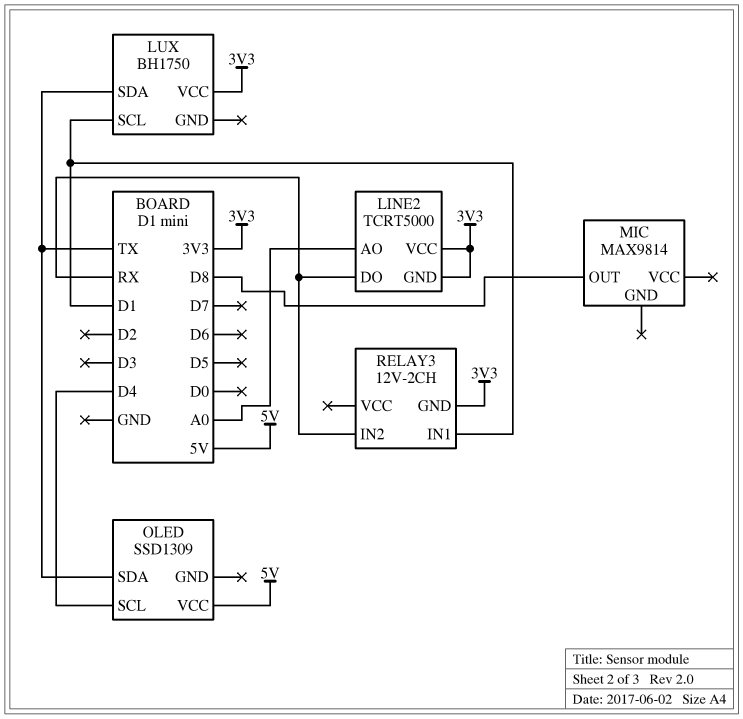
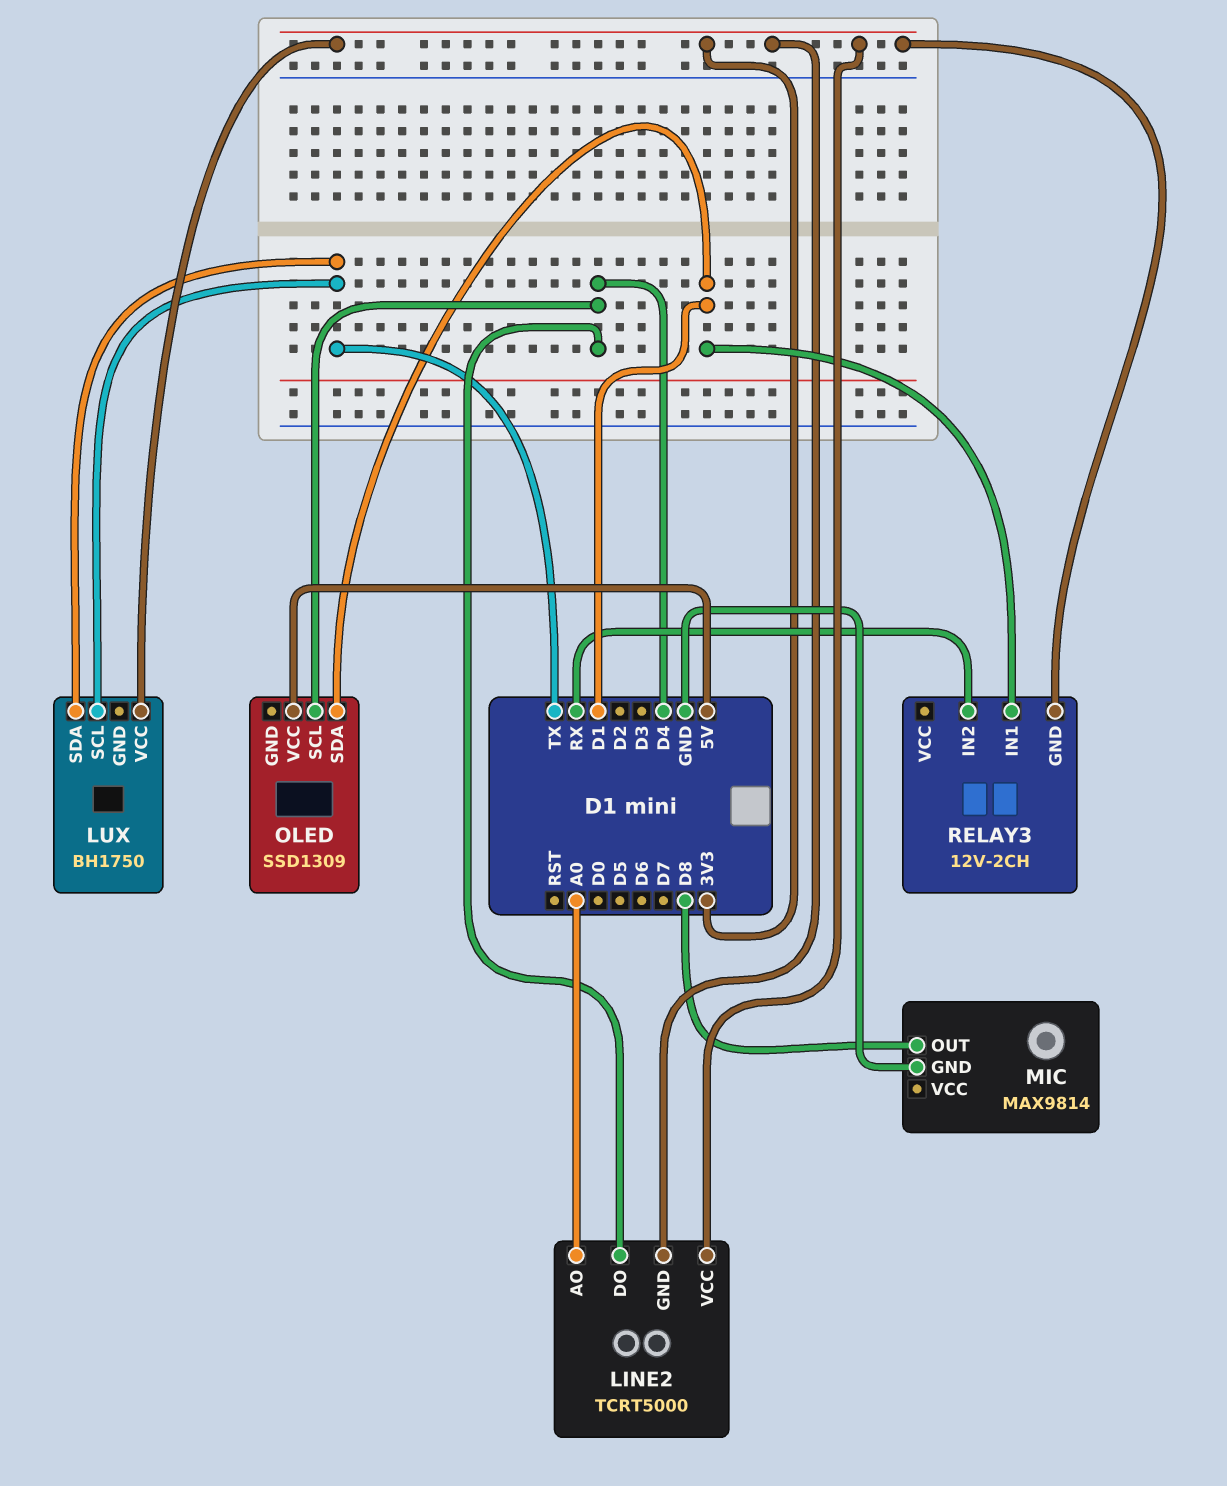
LINE2 pin DO: RX -> D4
LUX pin SCL: D1 -> TX
MIC pin GND: none -> GND
OLED pin SDA: TX -> D1

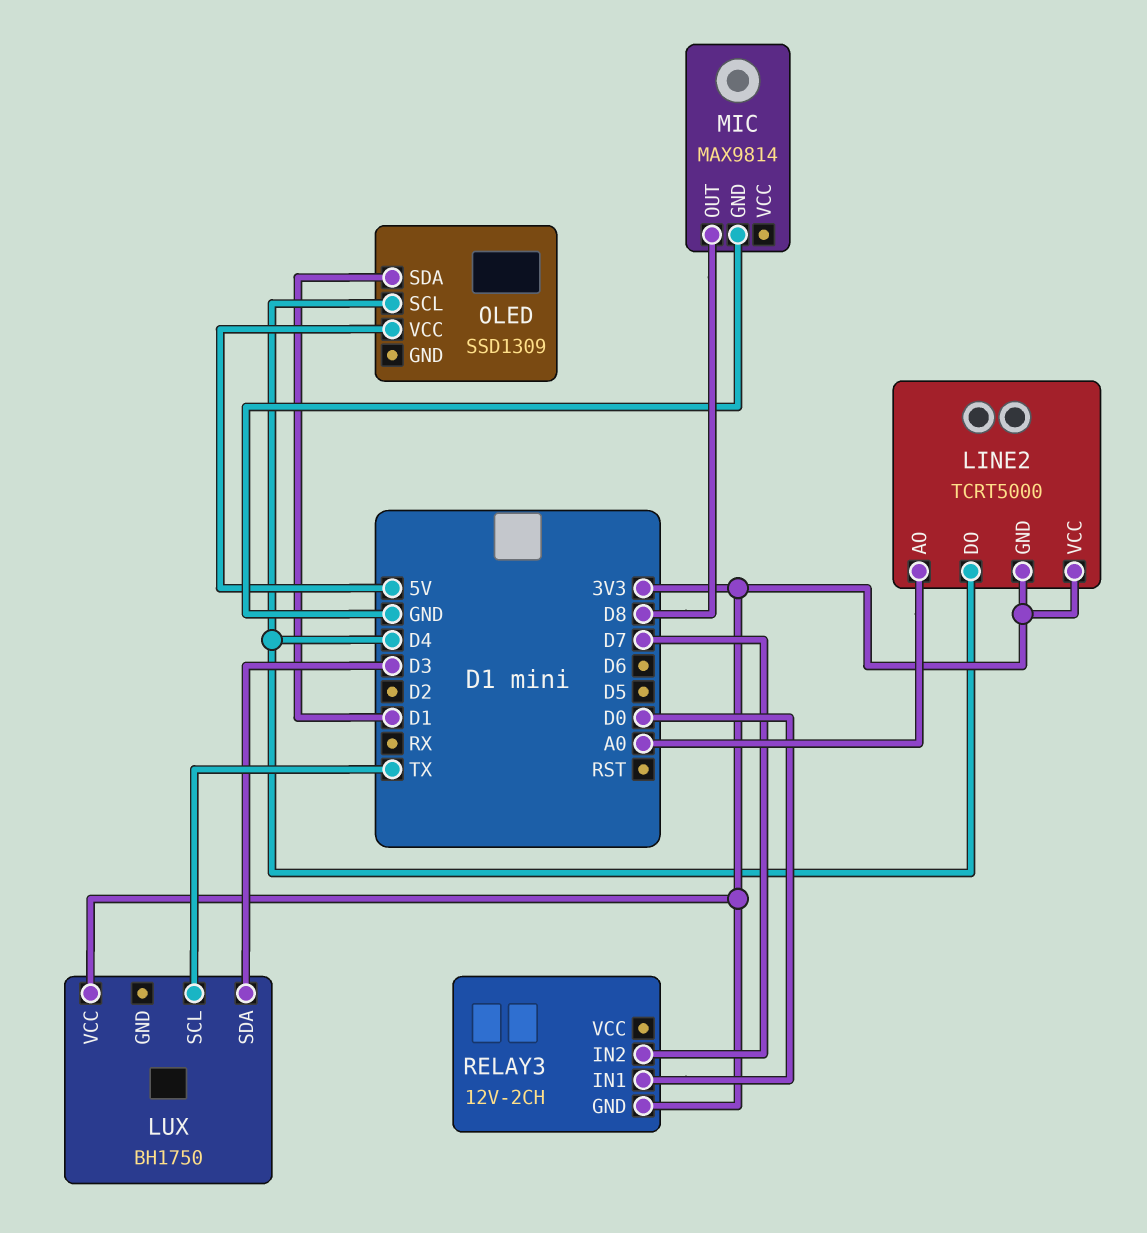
LUX pin SDA: TX -> D3
RELAY3 pin IN1: D1 -> D0
RELAY3 pin IN2: RX -> D7

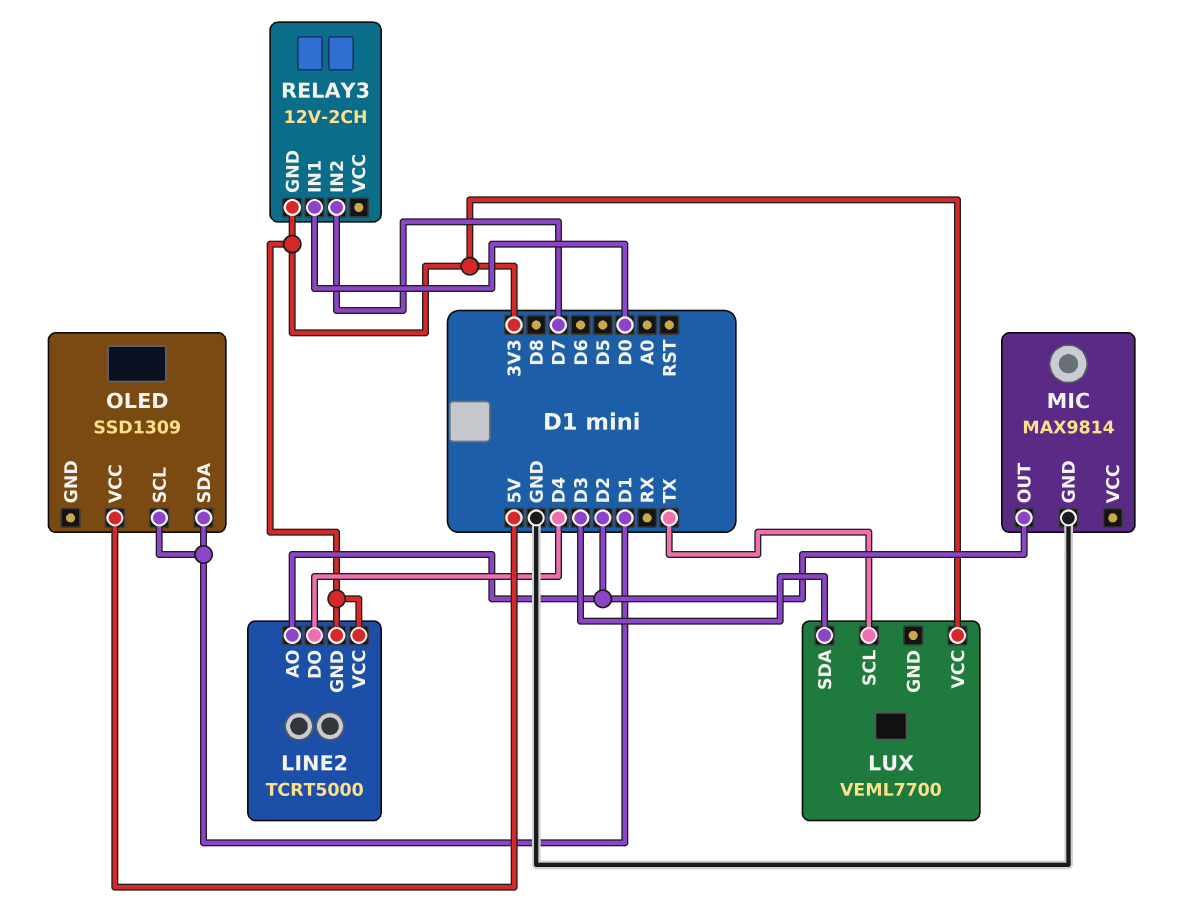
LINE2 pin AO: A0 -> D2
LUX: BH1750 -> VEML7700
MIC pin OUT: D8 -> D2
OLED pin SCL: D4 -> D1

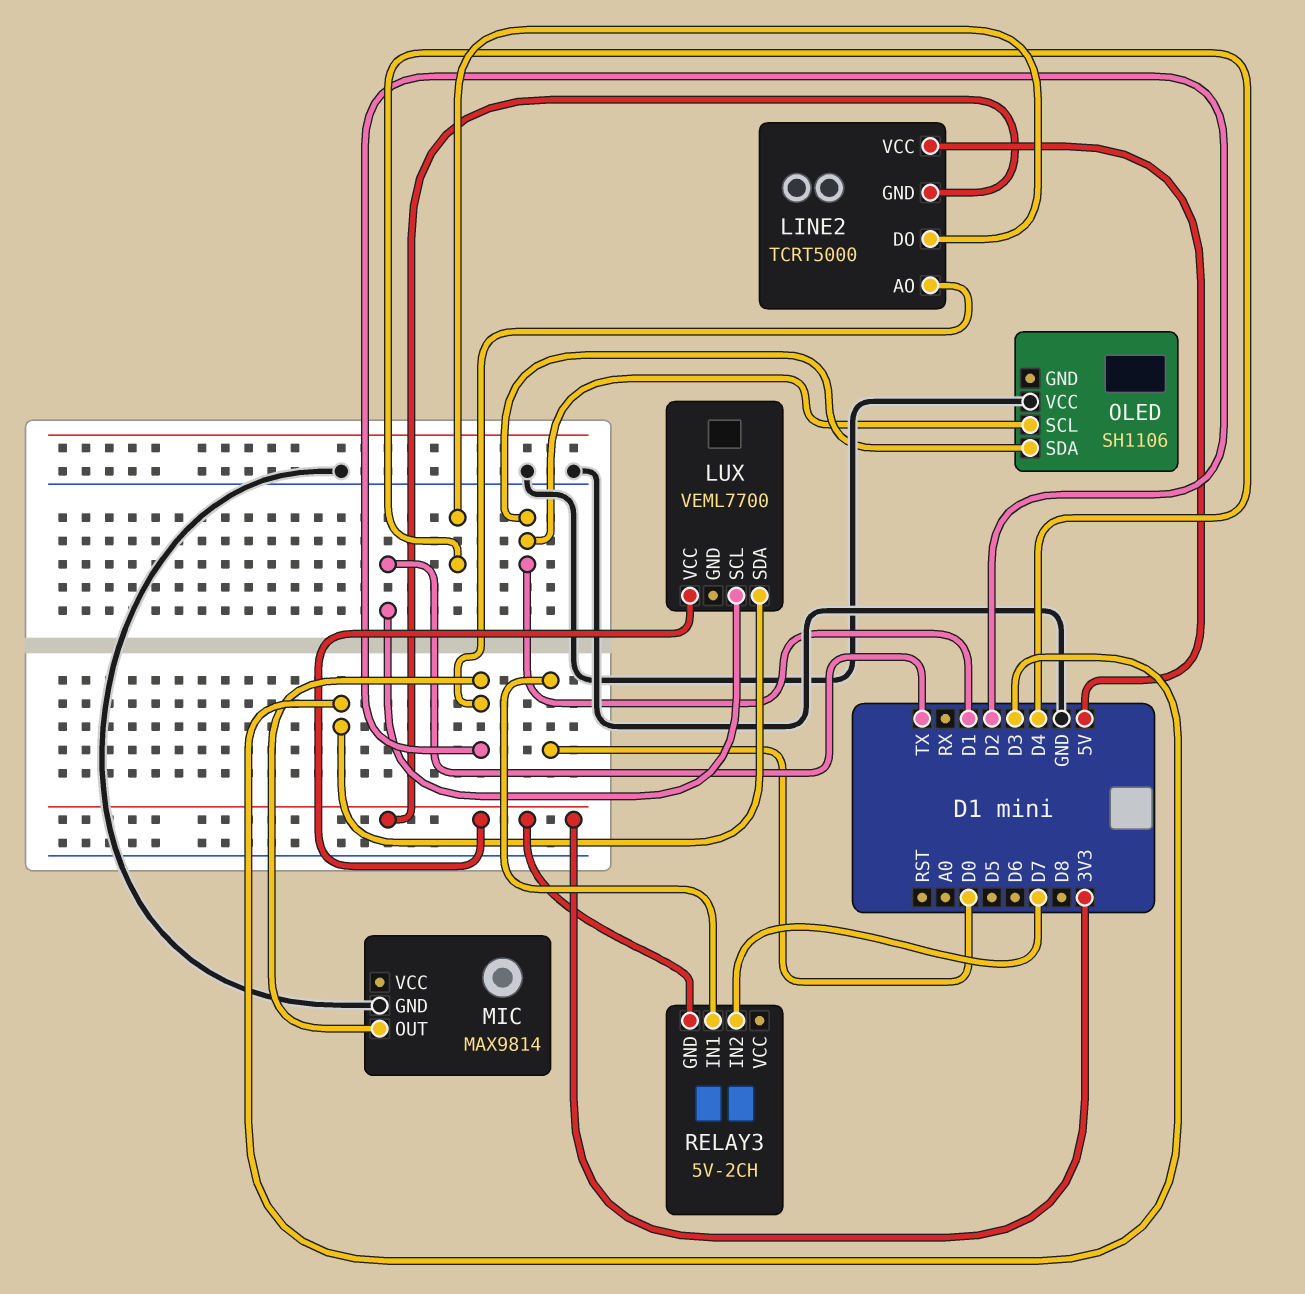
LINE2 pin VCC: 3V3 -> 5V
OLED: SSD1309 -> SH1106
OLED pin VCC: 5V -> GND
RELAY3: 12V-2CH -> 5V-2CH

